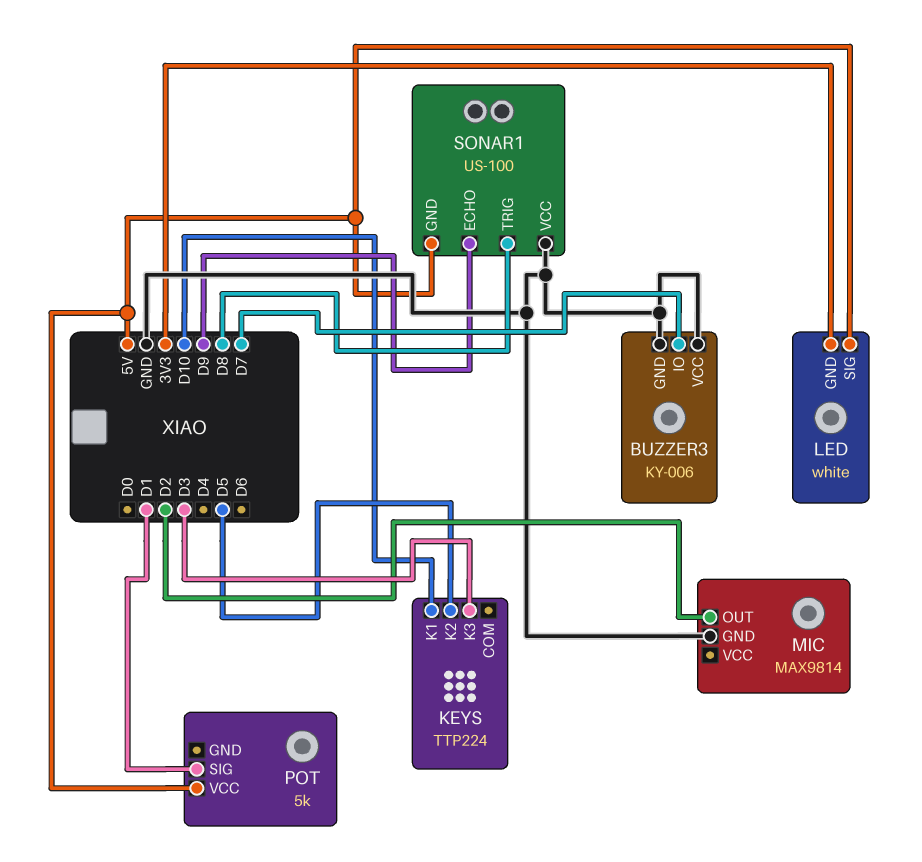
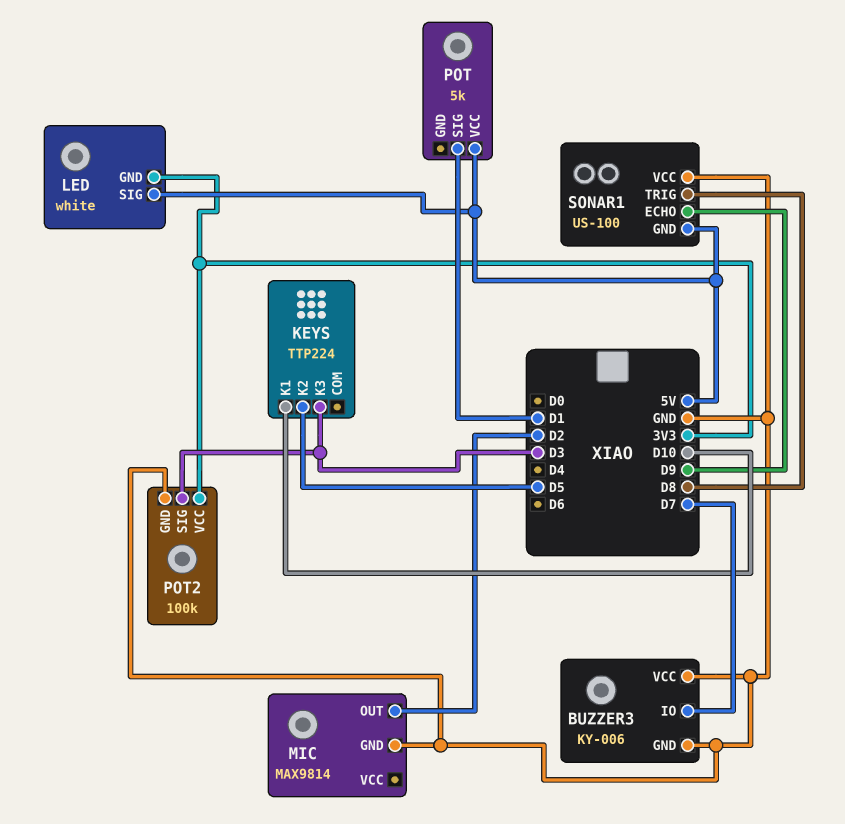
POT2: none -> 100k
POT2 pin GND: none -> GND
POT2 pin SIG: none -> D3
POT2 pin VCC: none -> 3V3

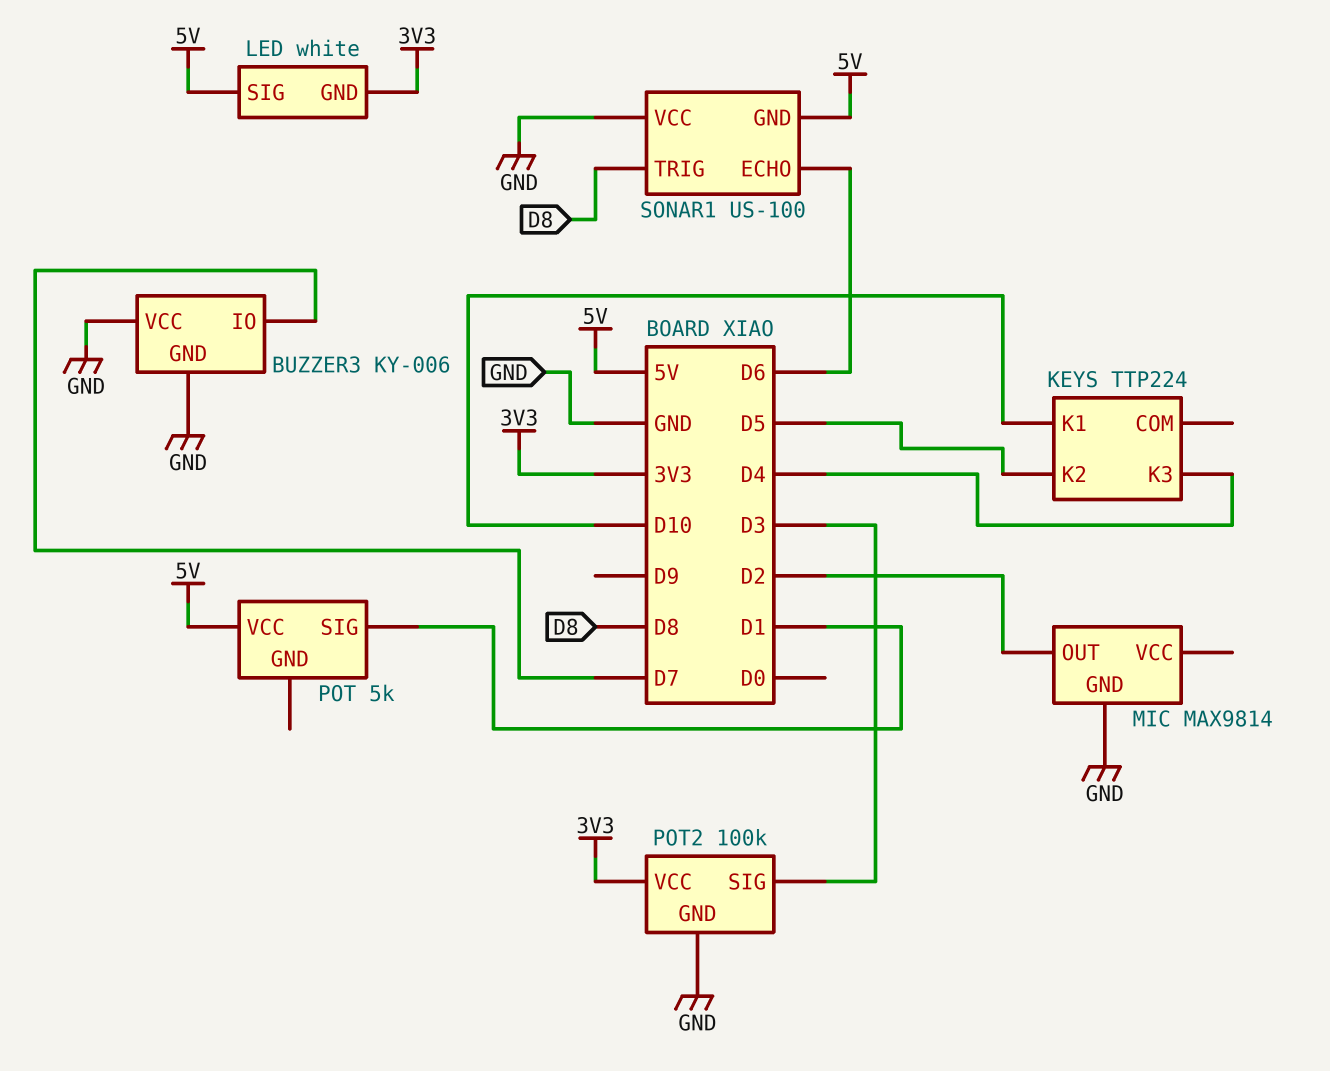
KEYS pin K3: D3 -> D4
SONAR1 pin ECHO: D9 -> D6

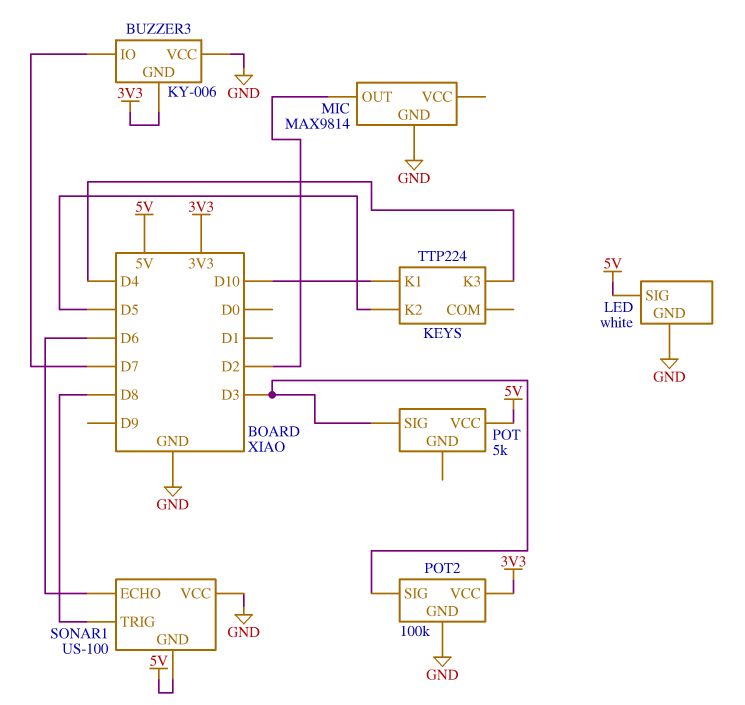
BUZZER3 pin GND: GND -> 3V3
LED pin GND: 3V3 -> GND
POT pin SIG: D1 -> D3

